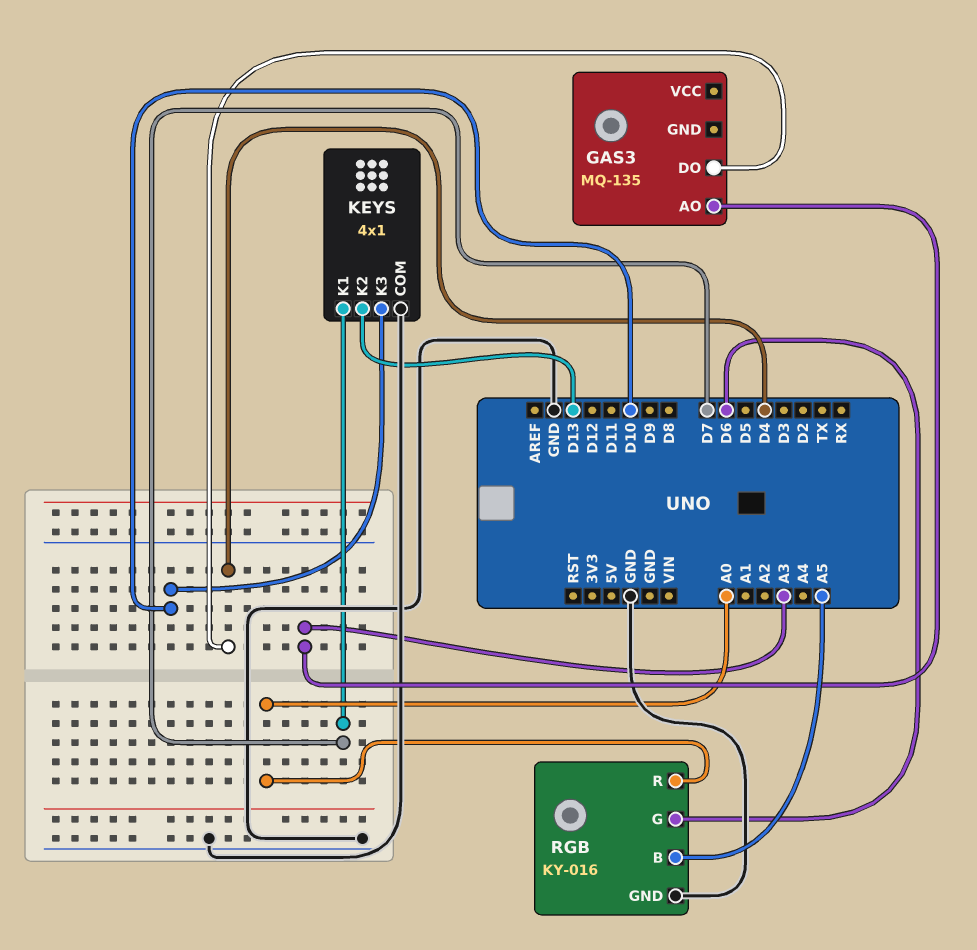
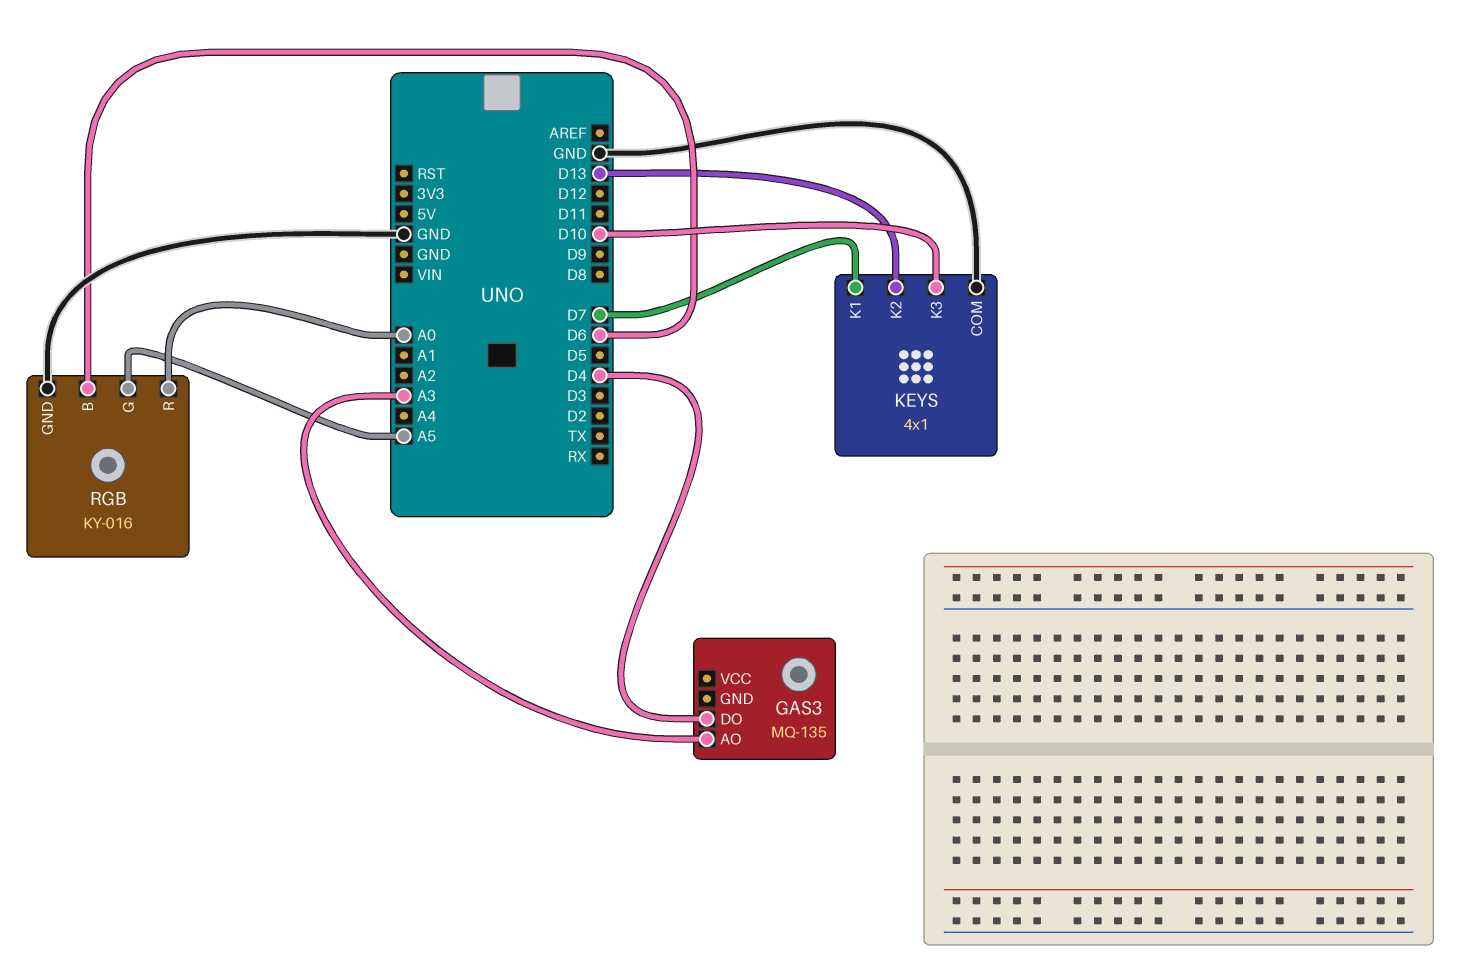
RGB pin B: A5 -> D6
RGB pin G: D6 -> A5

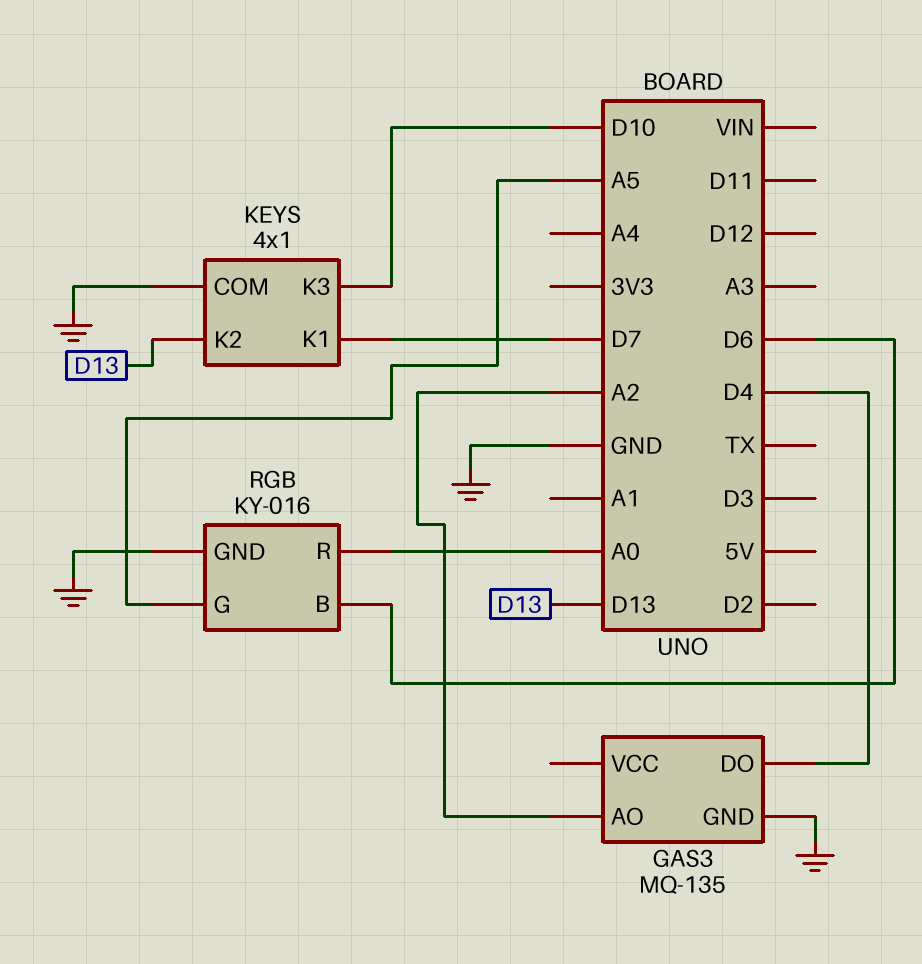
GAS3 pin AO: A3 -> A2
GAS3 pin GND: none -> GND

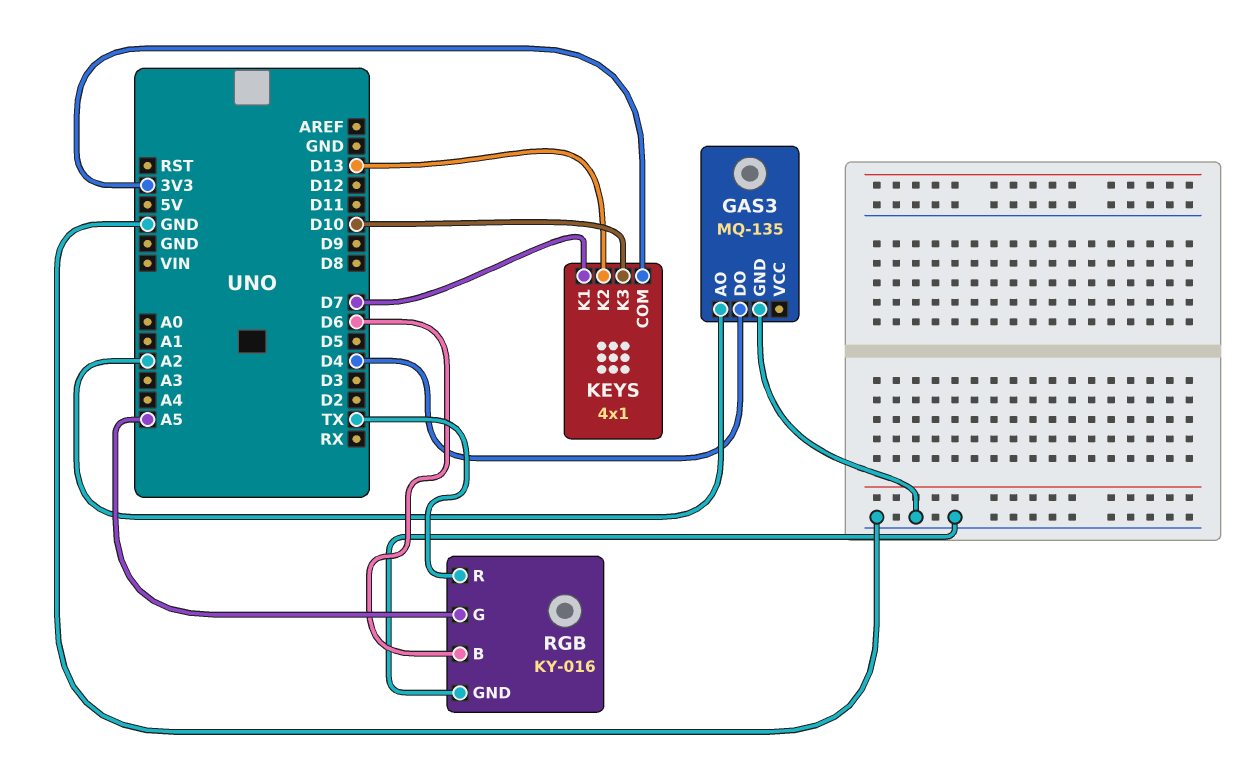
KEYS pin COM: GND -> 3V3
RGB pin R: A0 -> TX

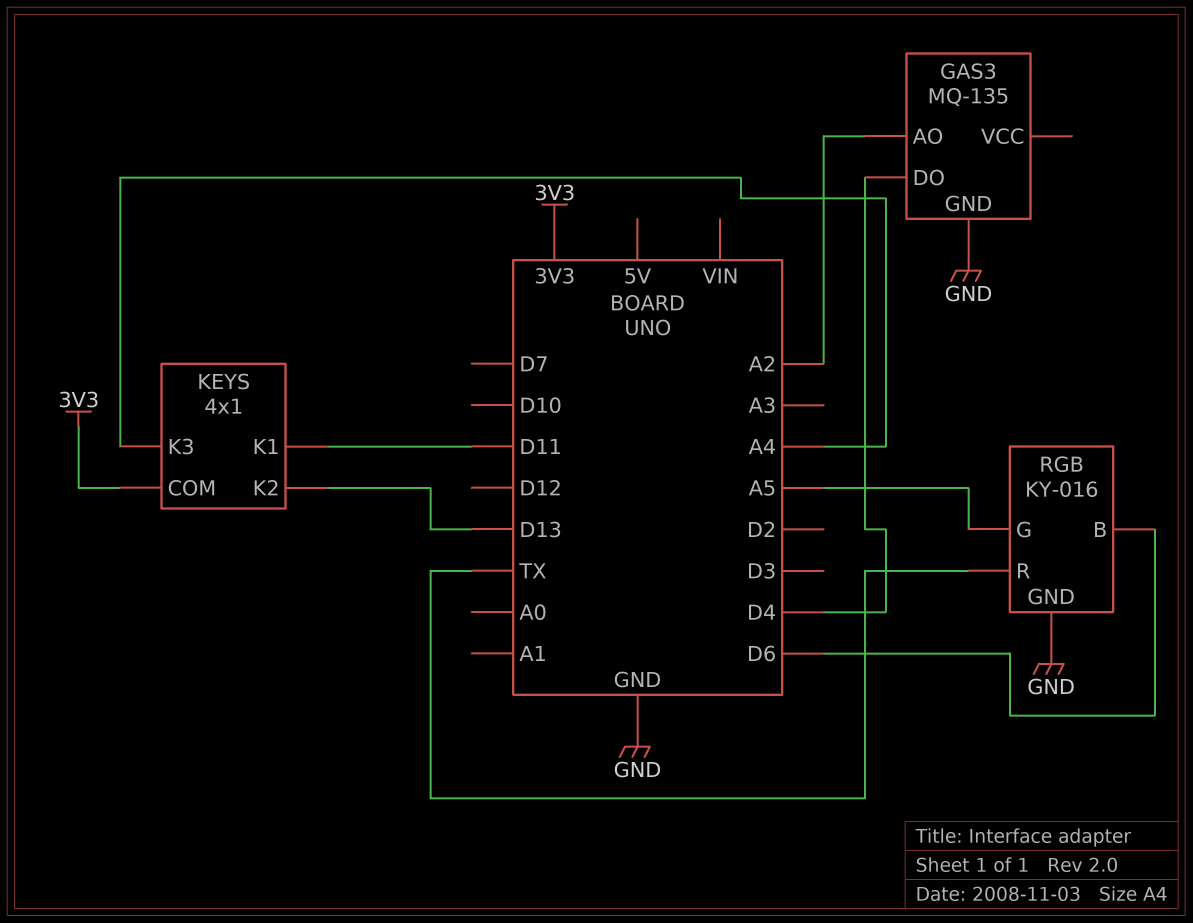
KEYS pin K1: D7 -> D11
KEYS pin K3: D10 -> A4

